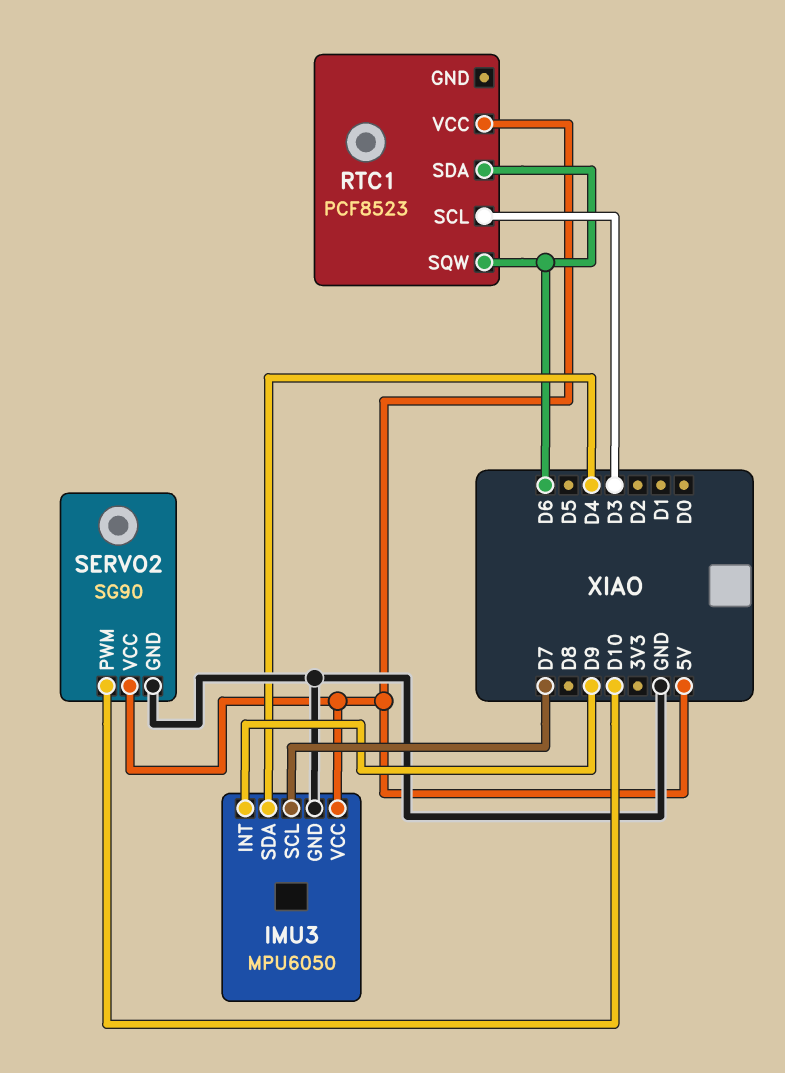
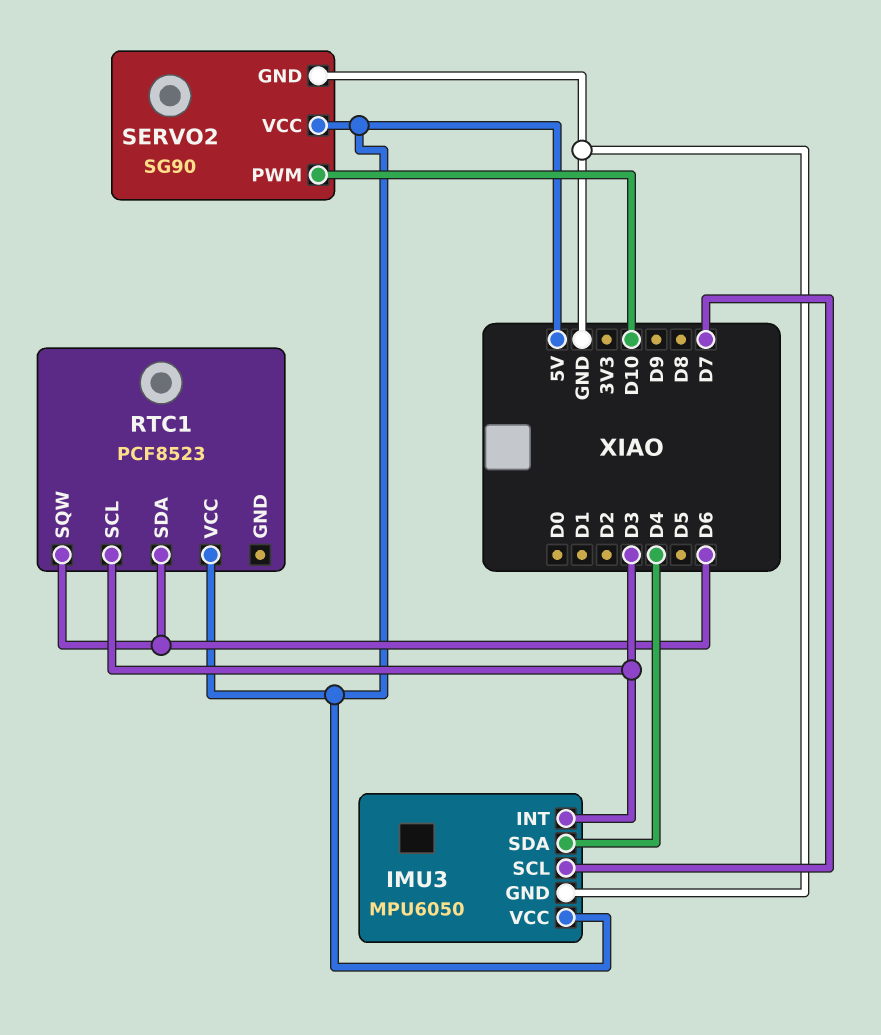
IMU3 pin INT: D9 -> D3

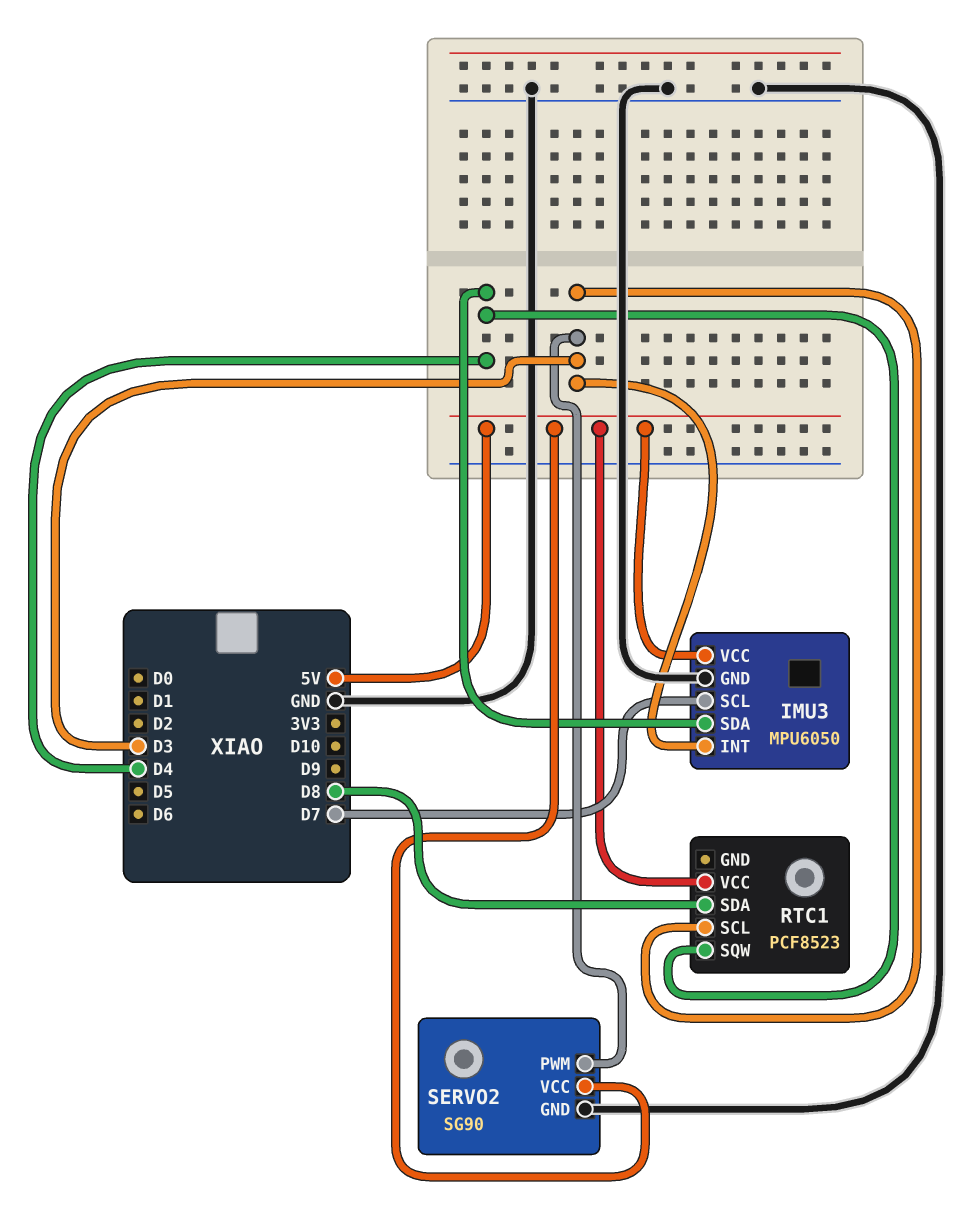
RTC1 pin SDA: D6 -> D8
RTC1 pin SQW: D6 -> D4
SERVO2 pin PWM: D10 -> D3

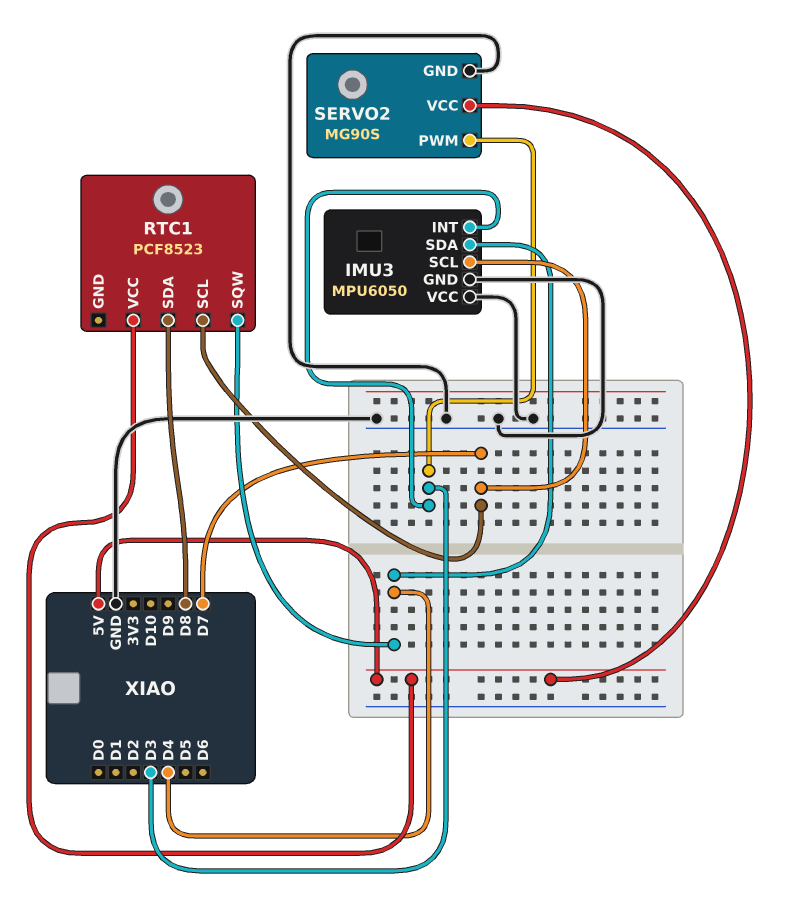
IMU3 pin VCC: 5V -> GND
RTC1 pin SCL: D3 -> D7
SERVO2: SG90 -> MG90S

